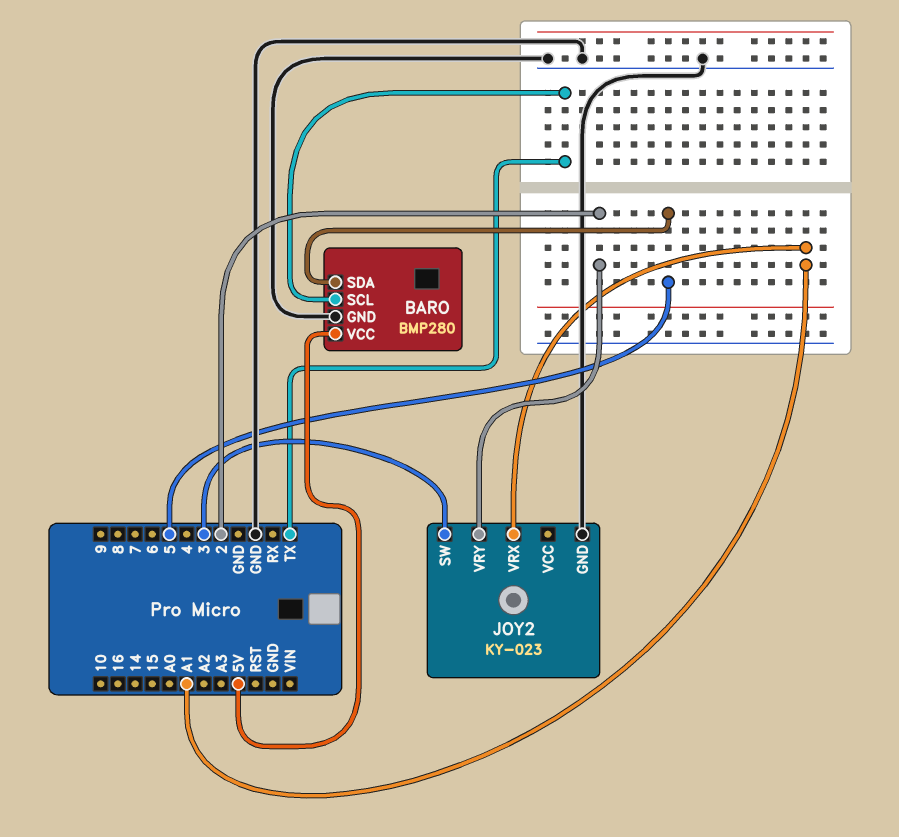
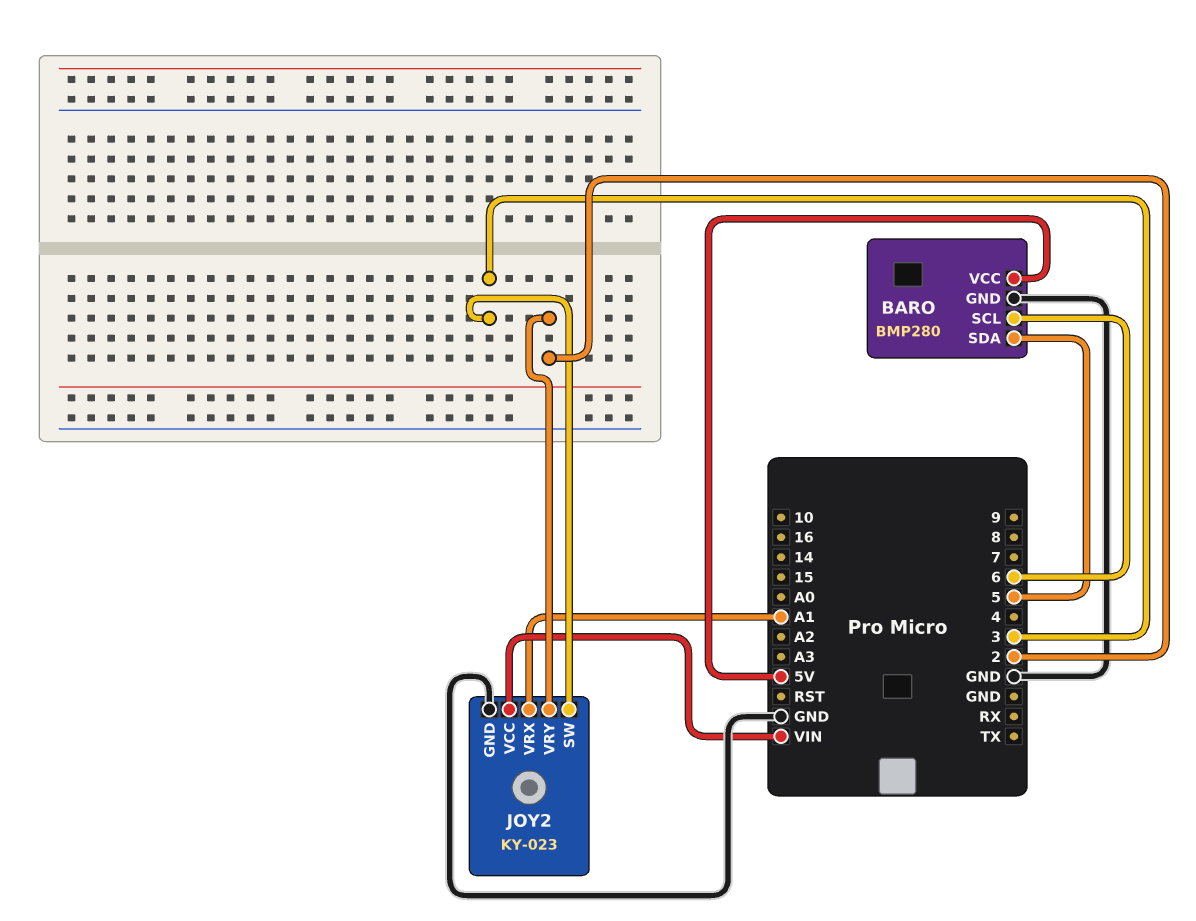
BARO pin SCL: TX -> 6
JOY2 pin VCC: none -> VIN

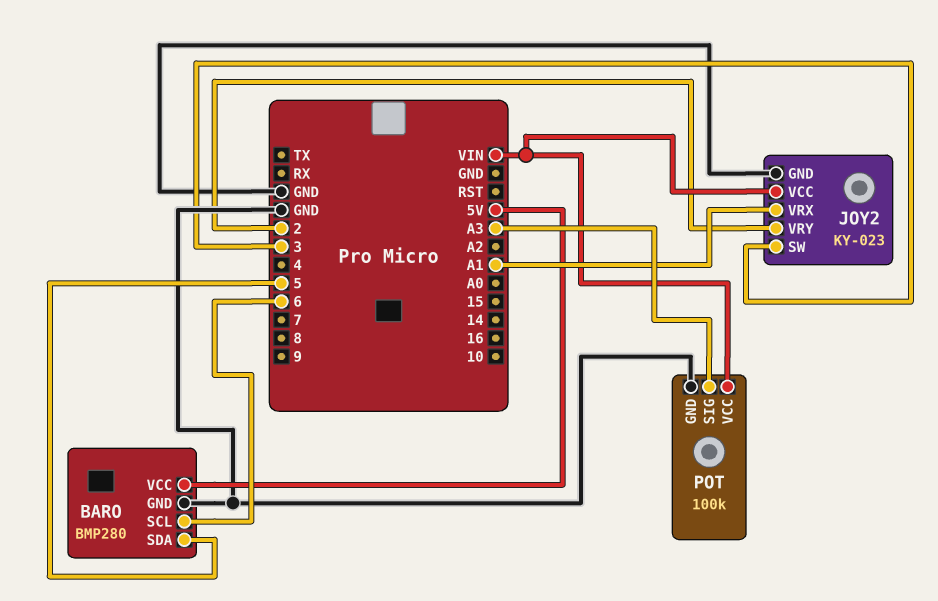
POT: none -> 100k
POT pin GND: none -> GND
POT pin SIG: none -> A3
POT pin VCC: none -> VIN

